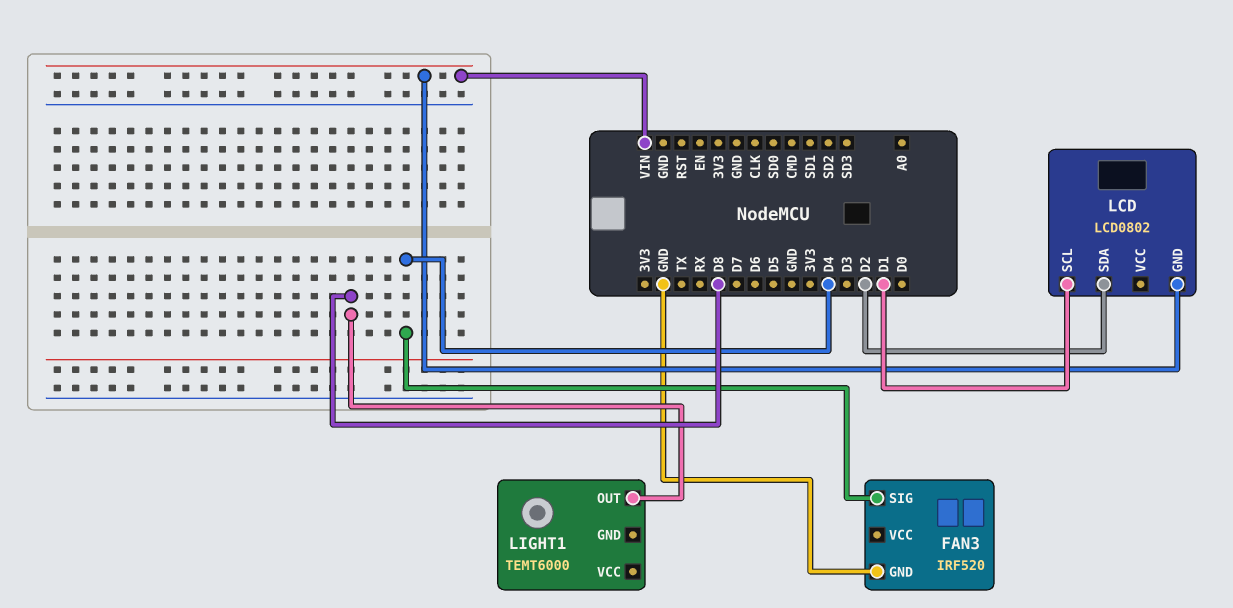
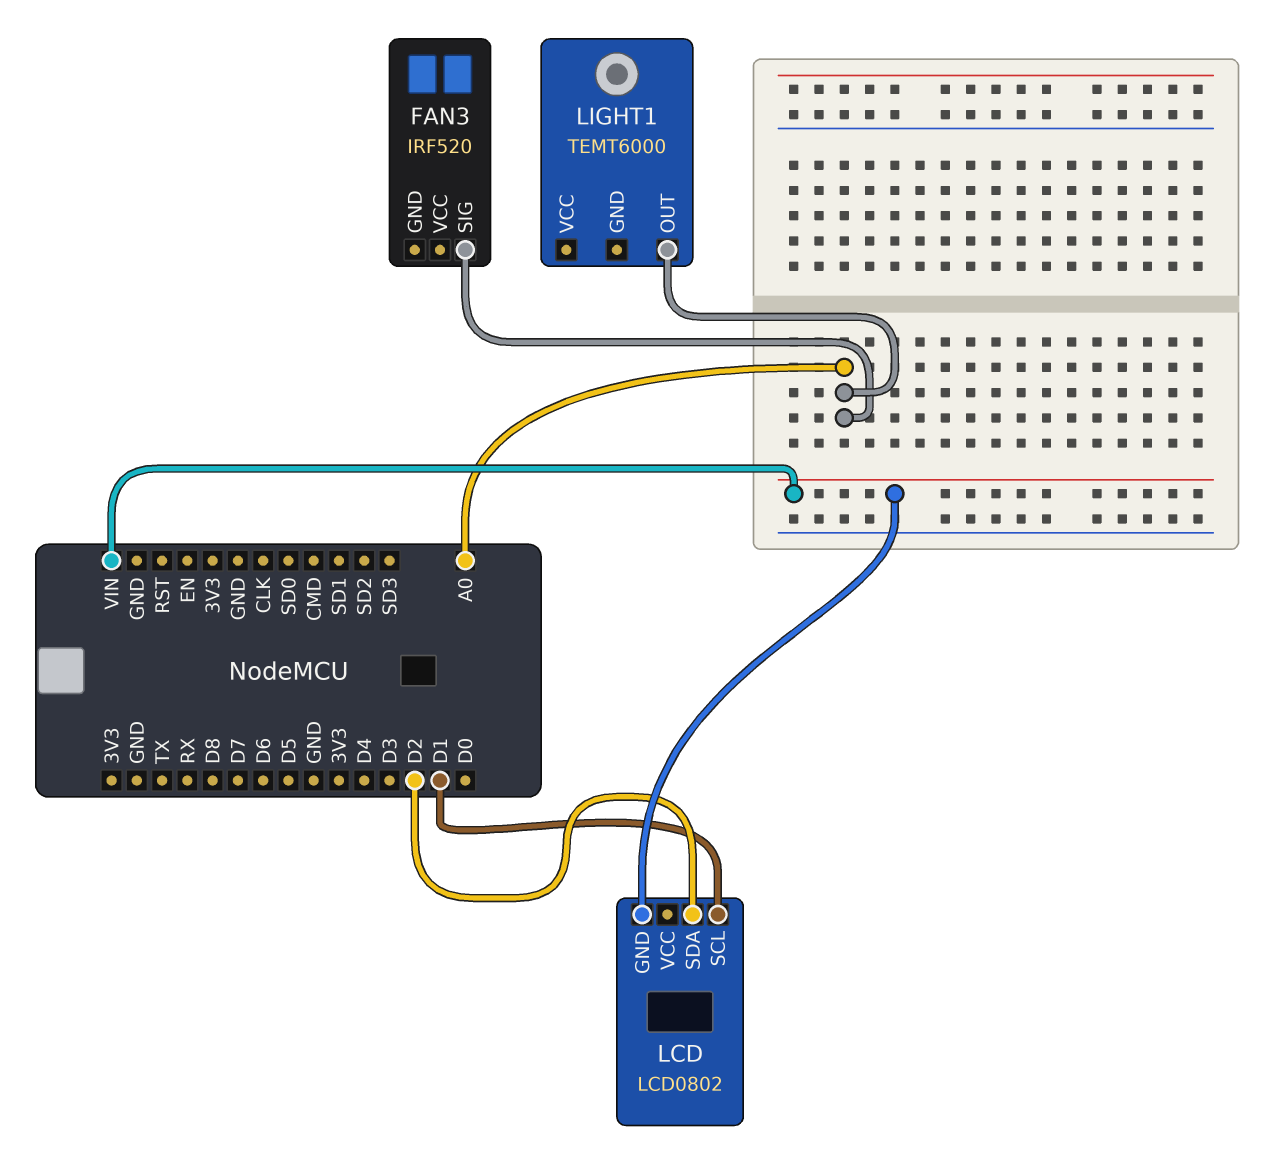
FAN3 pin GND: GND -> none
FAN3 pin SIG: D4 -> A0
LIGHT1 pin OUT: D8 -> A0

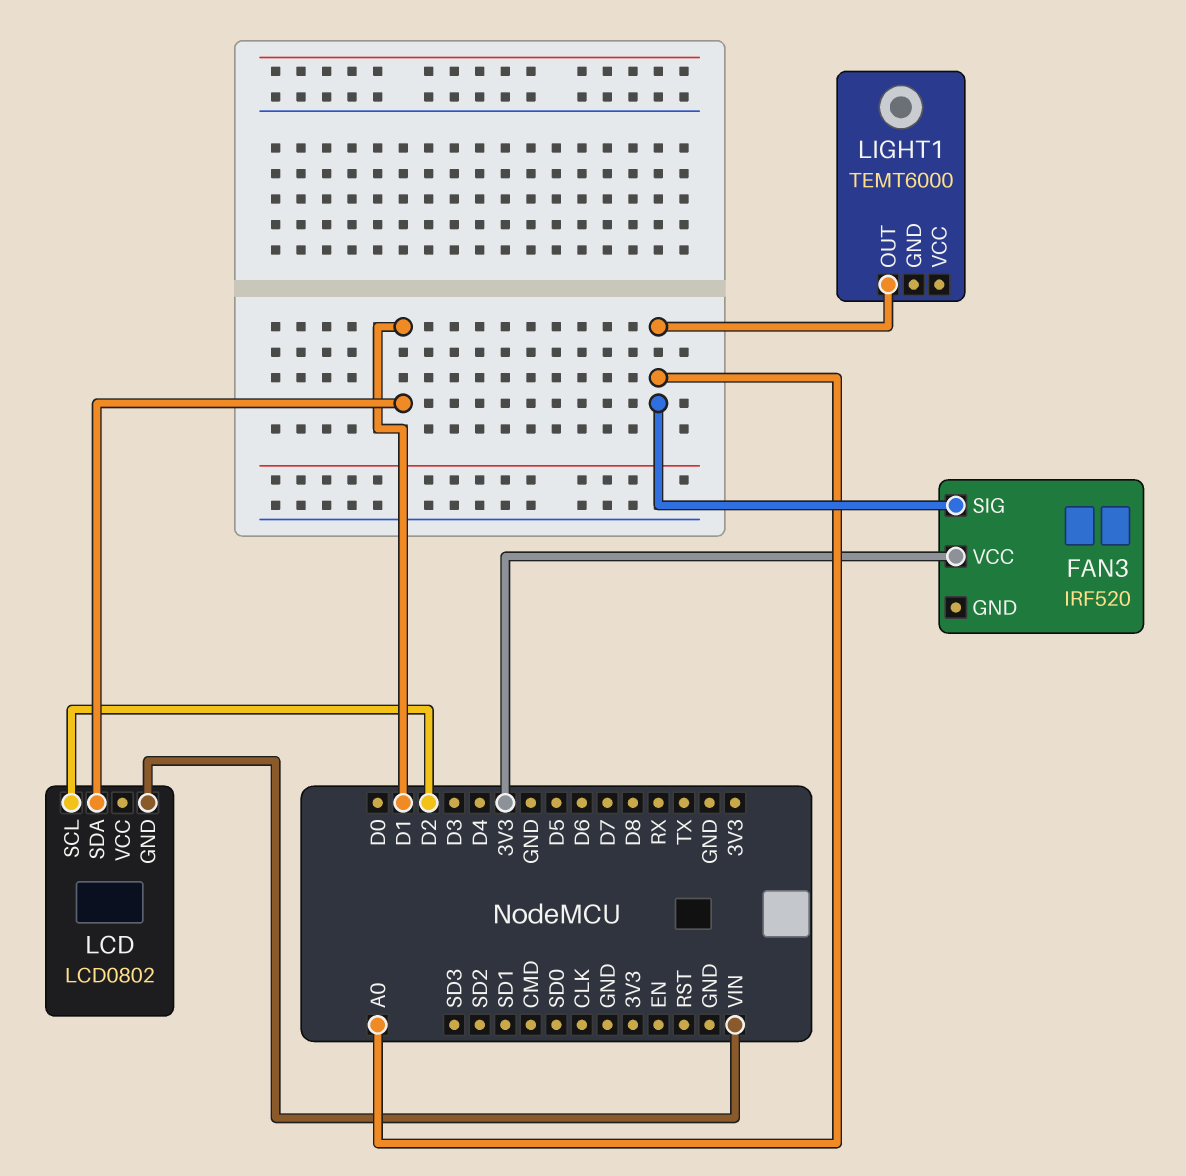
FAN3 pin VCC: none -> 3V3
LCD pin SCL: D1 -> D2
LCD pin SDA: D2 -> D1

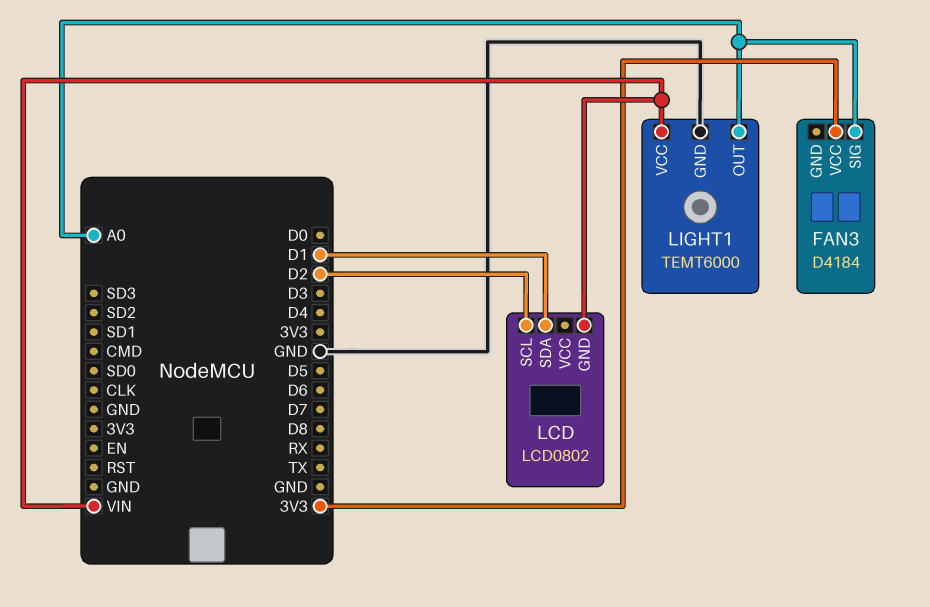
FAN3: IRF520 -> D4184
LIGHT1 pin GND: none -> GND
LIGHT1 pin VCC: none -> VIN

